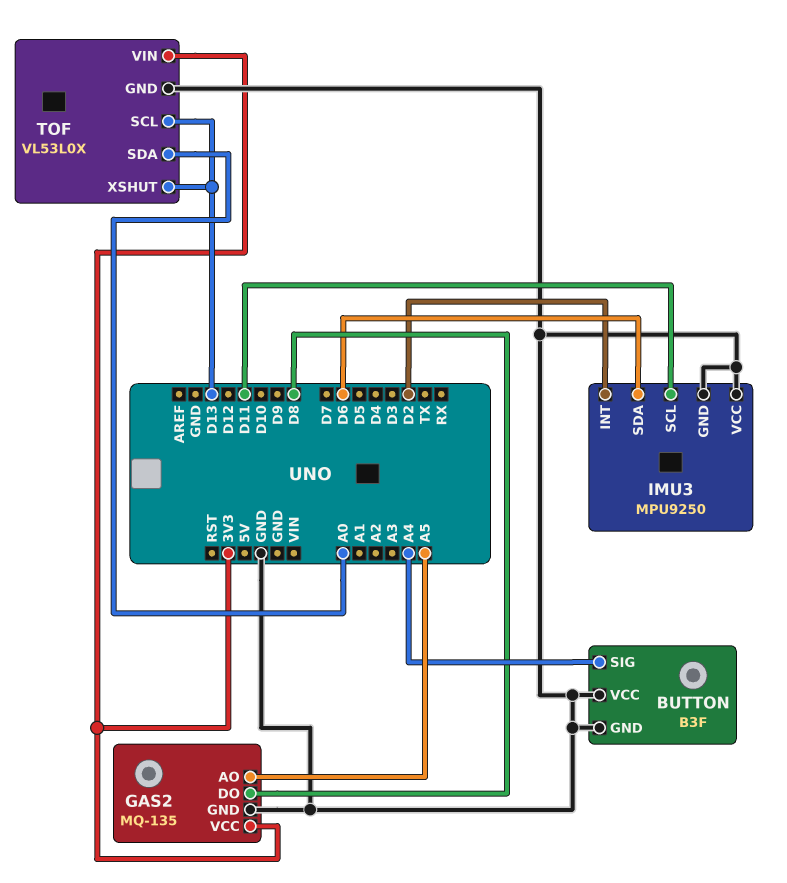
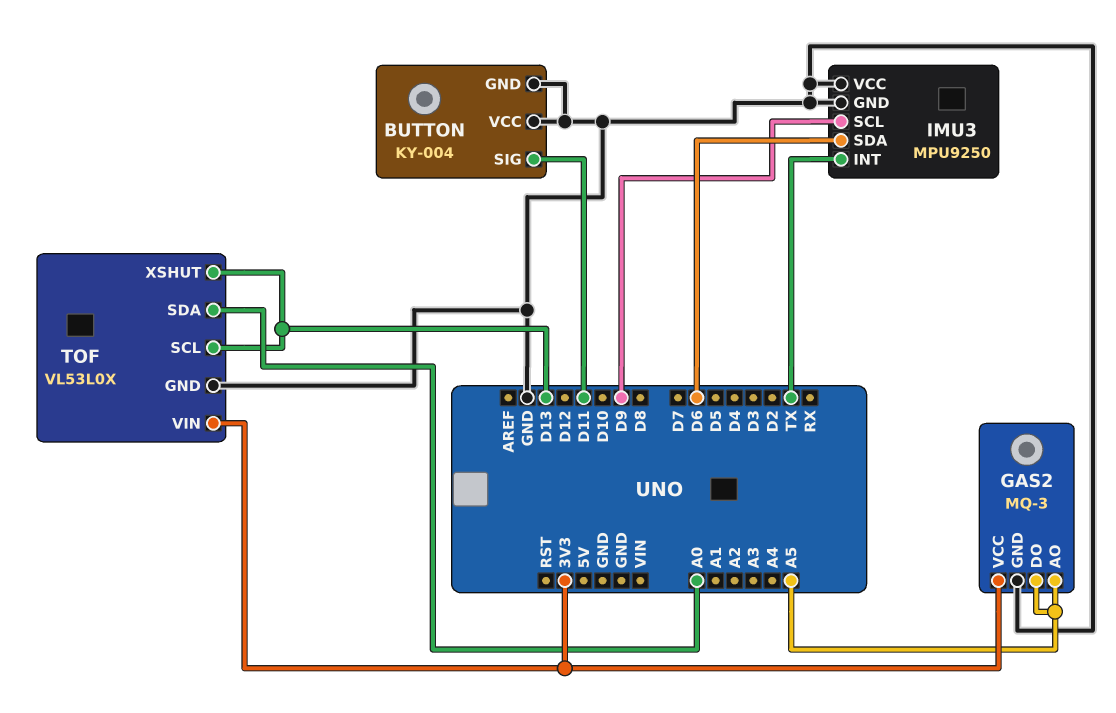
BUTTON: B3F -> KY-004
BUTTON pin SIG: A4 -> D11
GAS2: MQ-135 -> MQ-3
GAS2 pin DO: D8 -> A5
IMU3 pin INT: D2 -> TX
IMU3 pin SCL: D11 -> D9

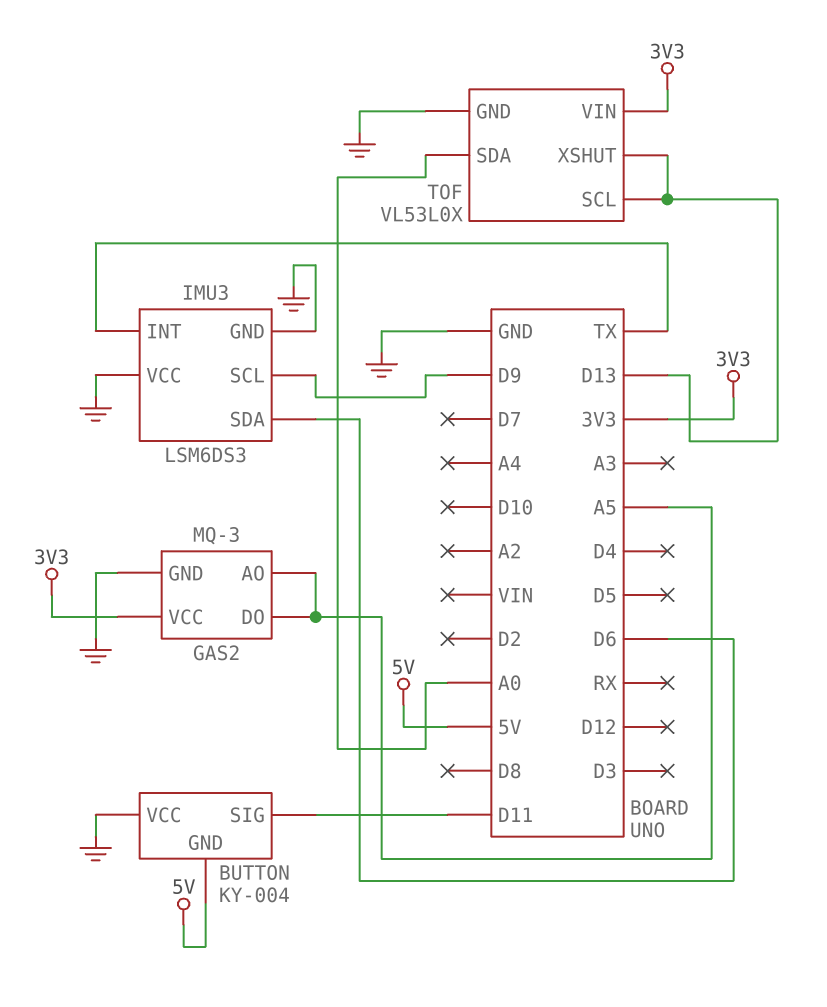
BUTTON pin GND: GND -> 5V
IMU3: MPU9250 -> LSM6DS3

